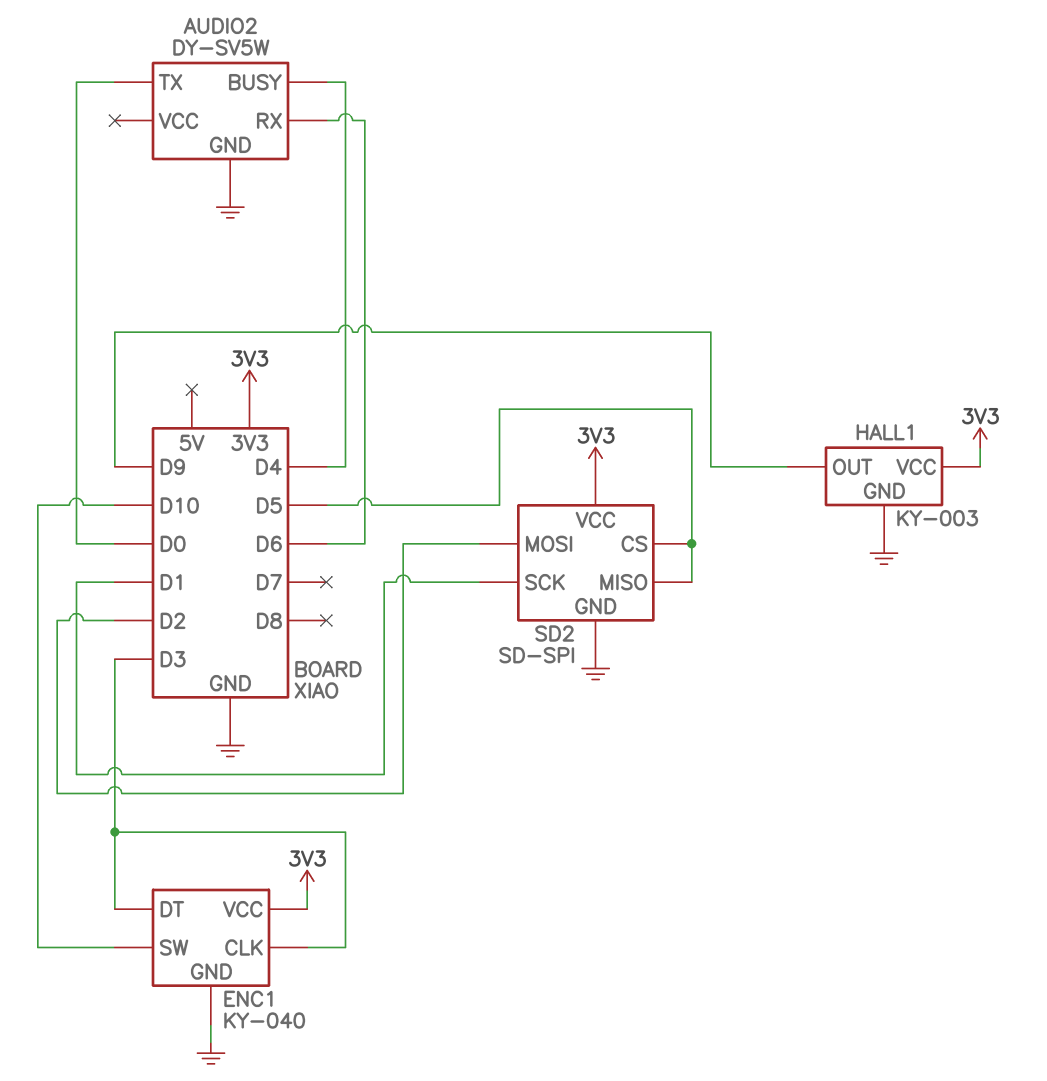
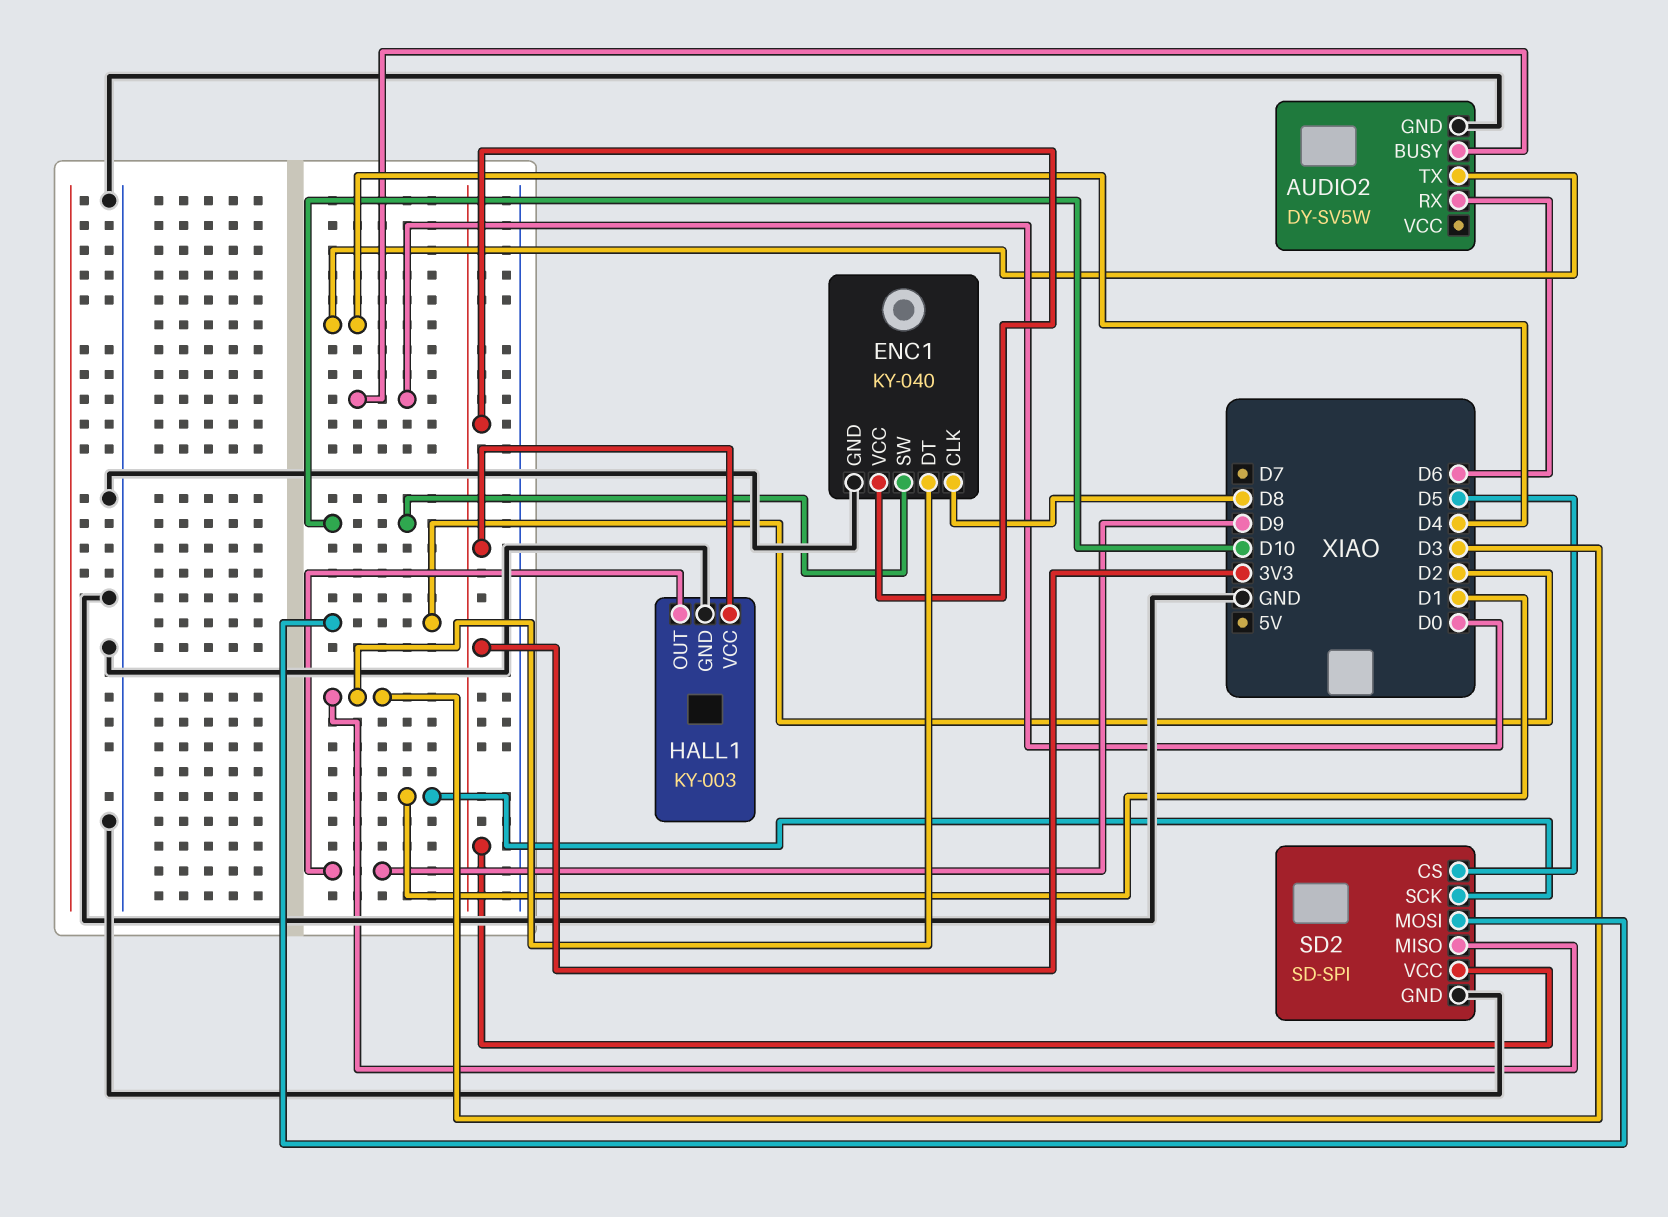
AUDIO2 pin BUSY: D4 -> D0
AUDIO2 pin TX: D0 -> D4
ENC1 pin CLK: D3 -> D8
SD2 pin MISO: D5 -> D3

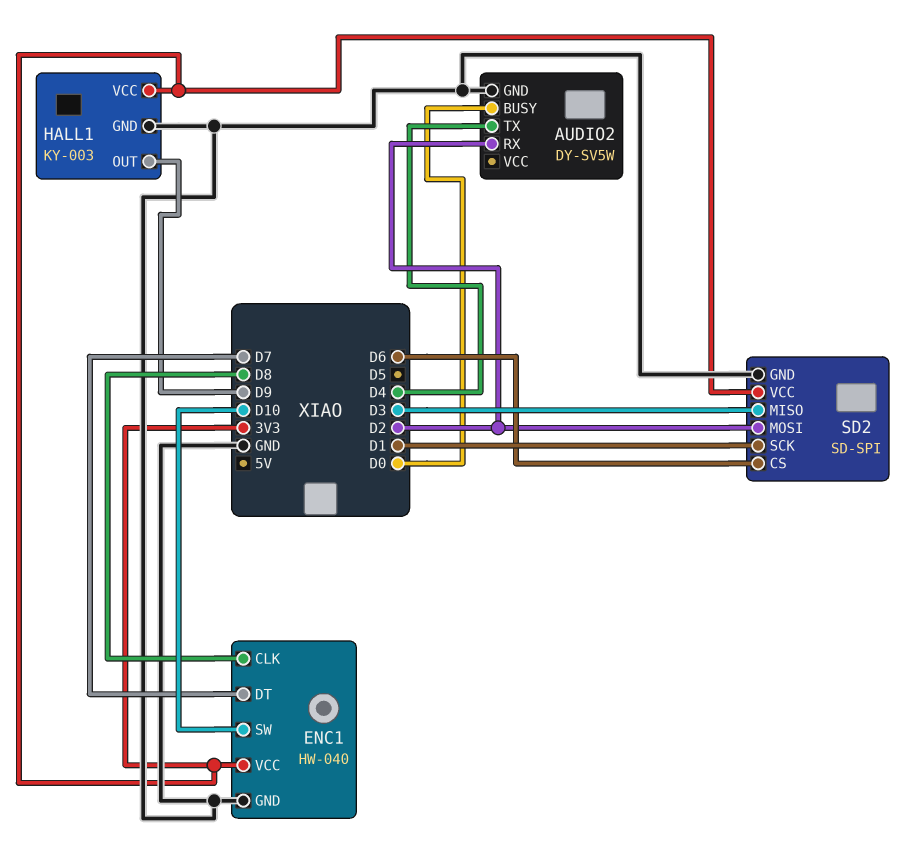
AUDIO2 pin RX: D6 -> D2
ENC1: KY-040 -> HW-040
ENC1 pin DT: D3 -> D7
SD2 pin CS: D5 -> D6

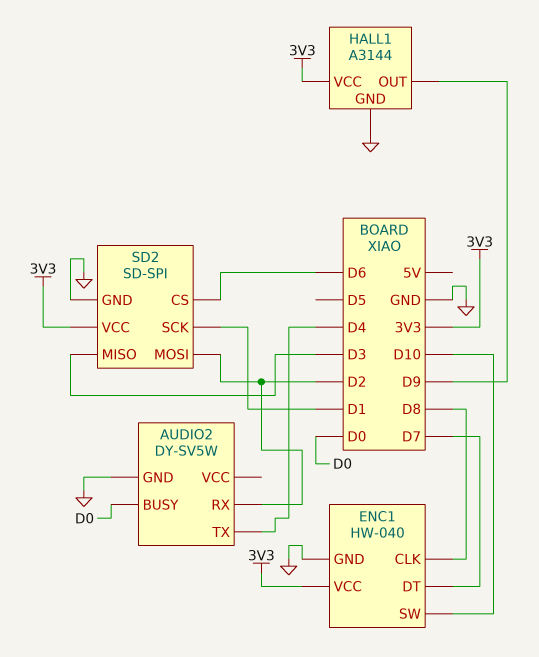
HALL1: KY-003 -> A3144

